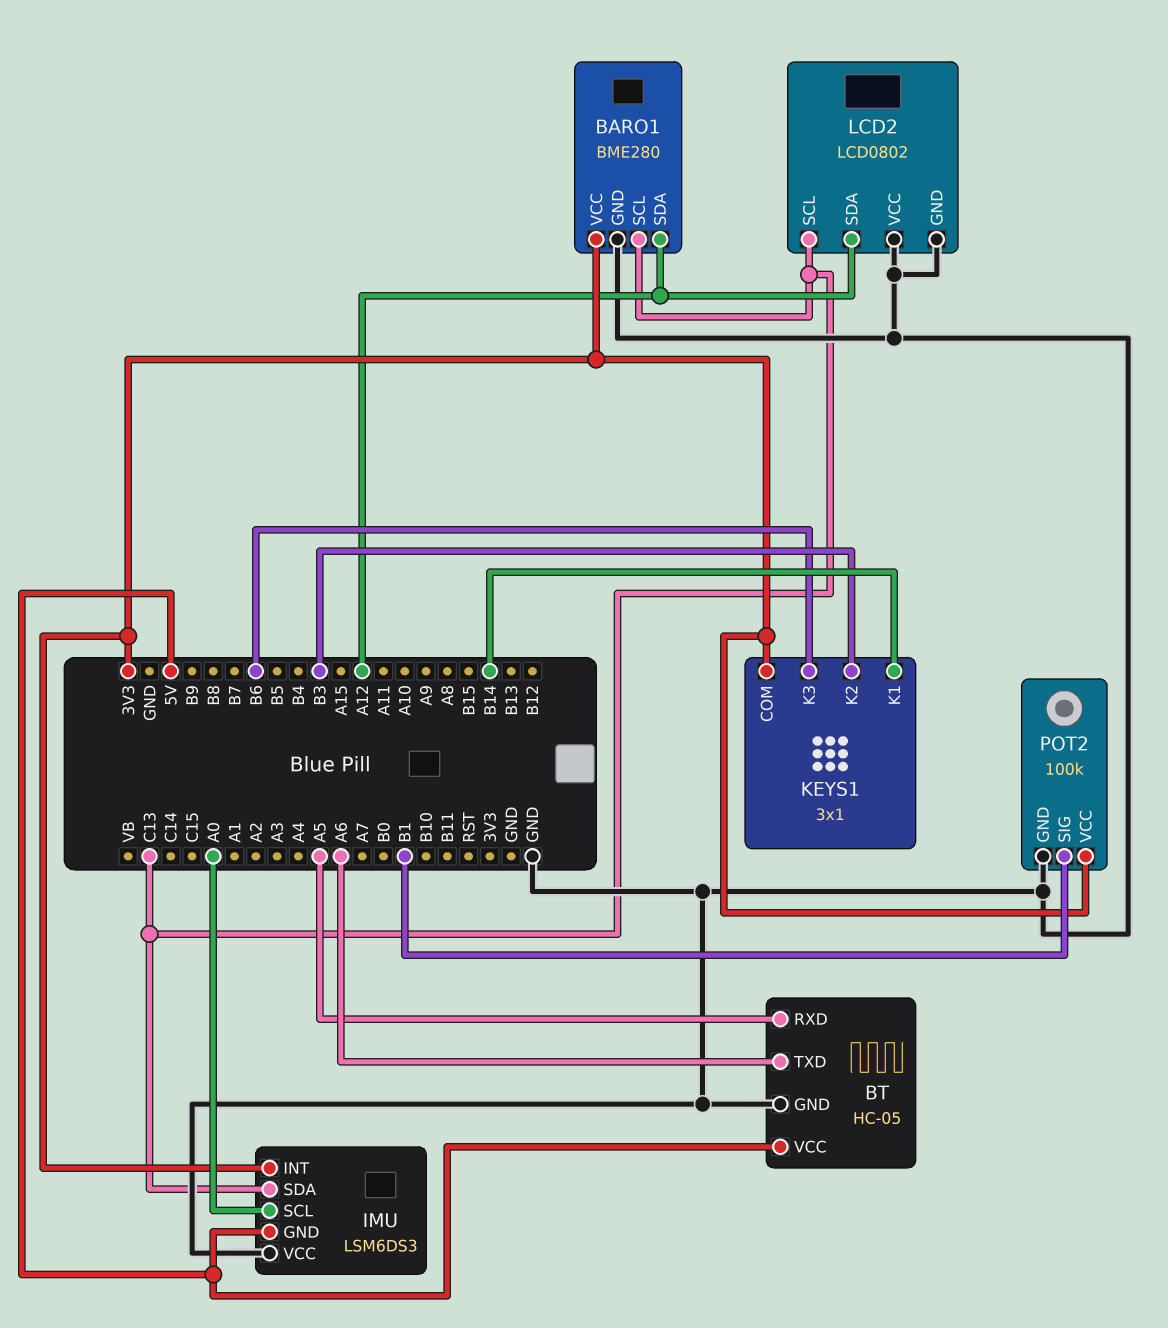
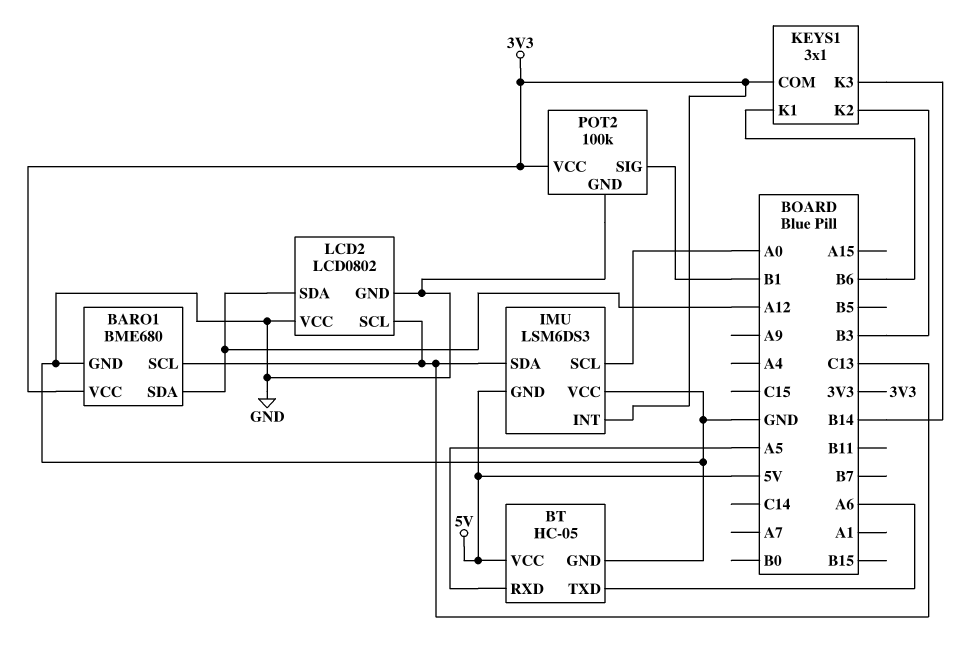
BARO1: BME280 -> BME680
KEYS1 pin K1: B14 -> B6
KEYS1 pin K3: B6 -> B14

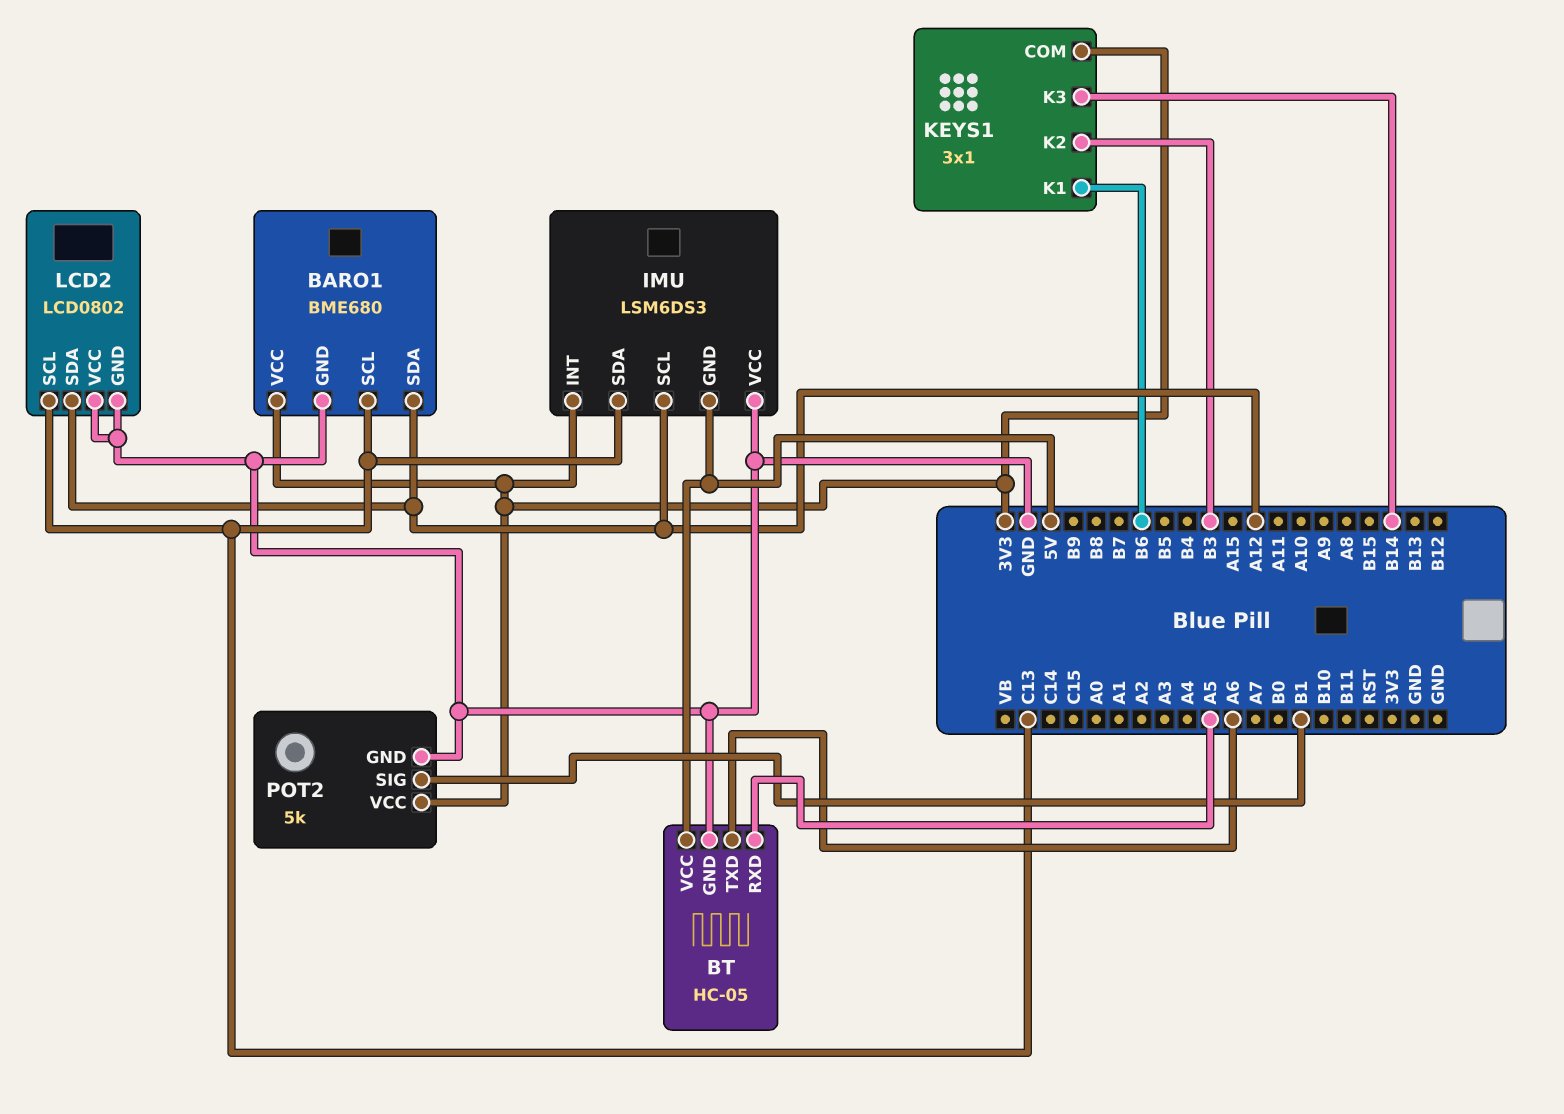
IMU pin SCL: A0 -> A12
POT2: 100k -> 5k

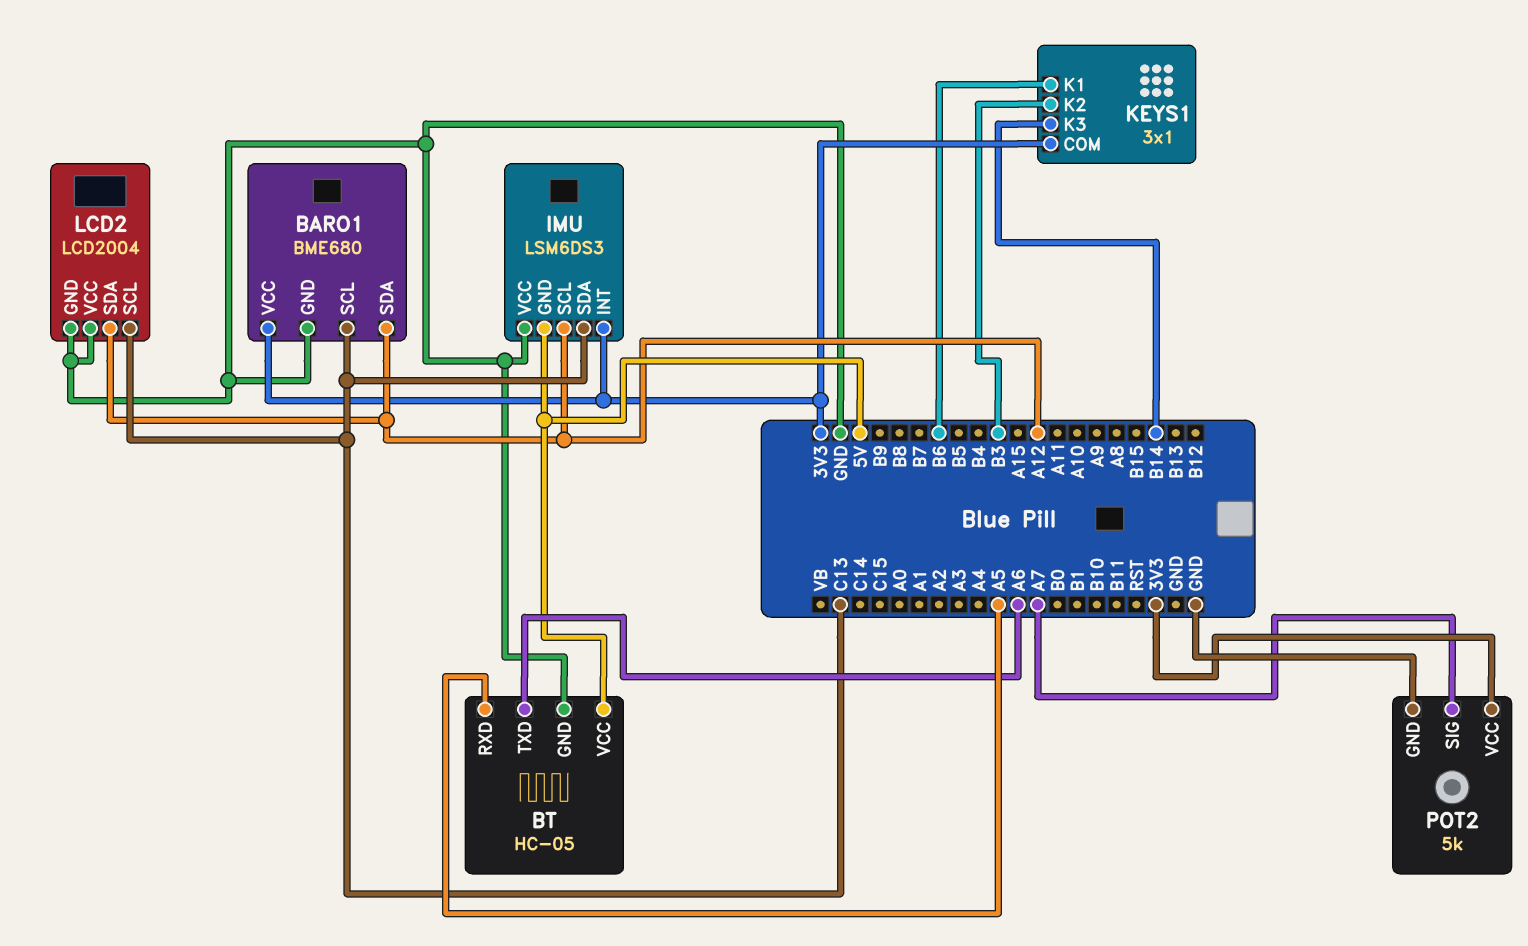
LCD2: LCD0802 -> LCD2004
POT2 pin SIG: B1 -> A7

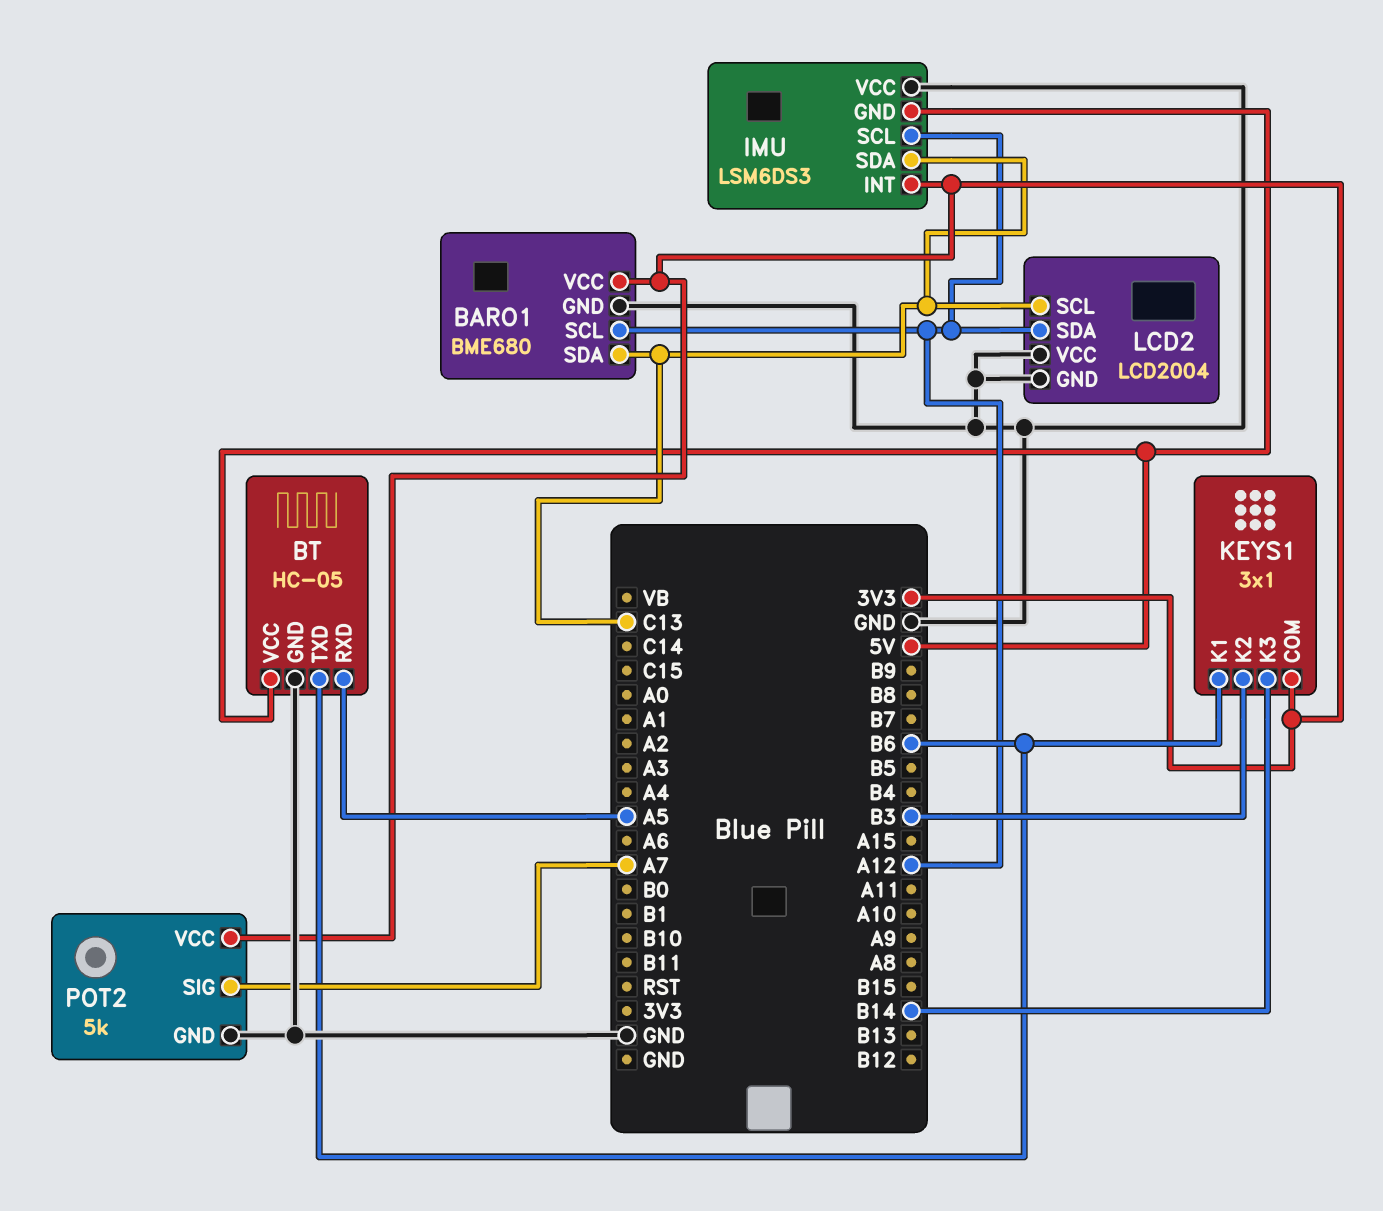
BARO1 pin SCL: C13 -> A12
BARO1 pin SDA: A12 -> C13
BT pin TXD: A6 -> B6

